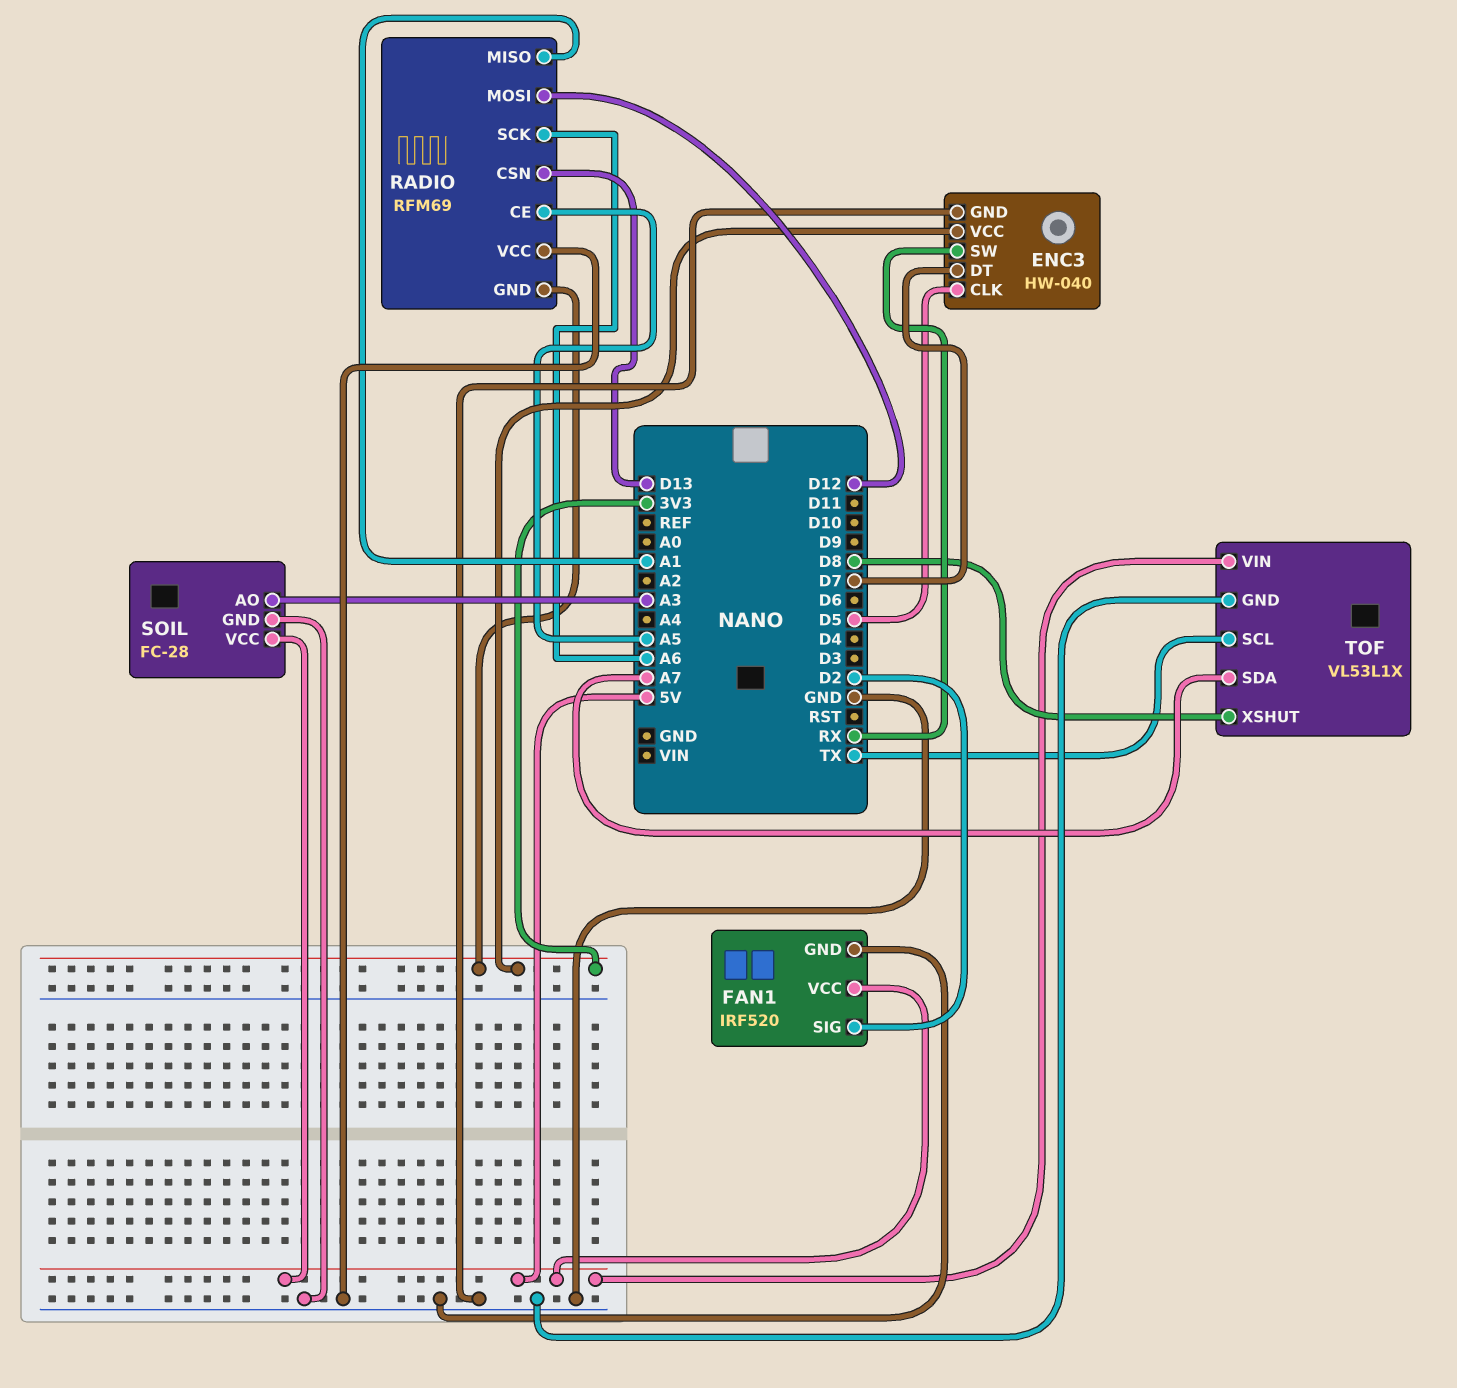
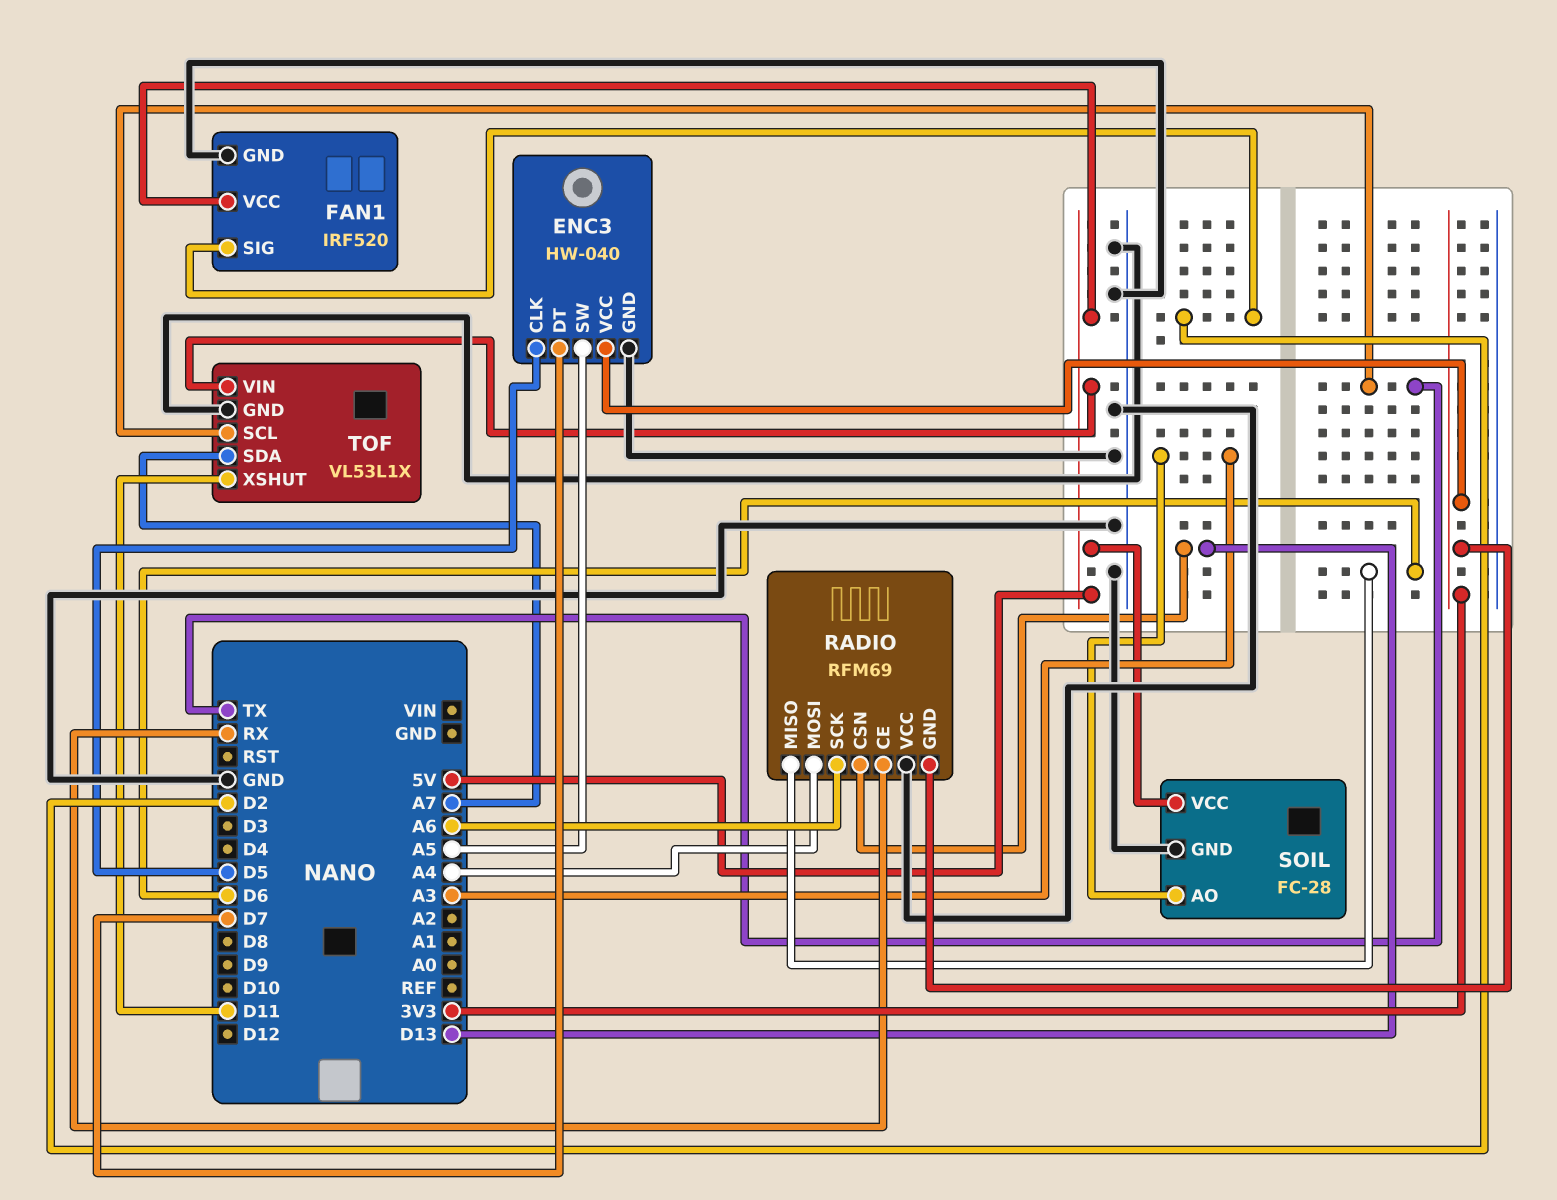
ENC3 pin SW: RX -> A5
RADIO pin CE: A5 -> RX
RADIO pin MISO: A1 -> D6
RADIO pin MOSI: D12 -> A4
TOF pin XSHUT: D8 -> D11

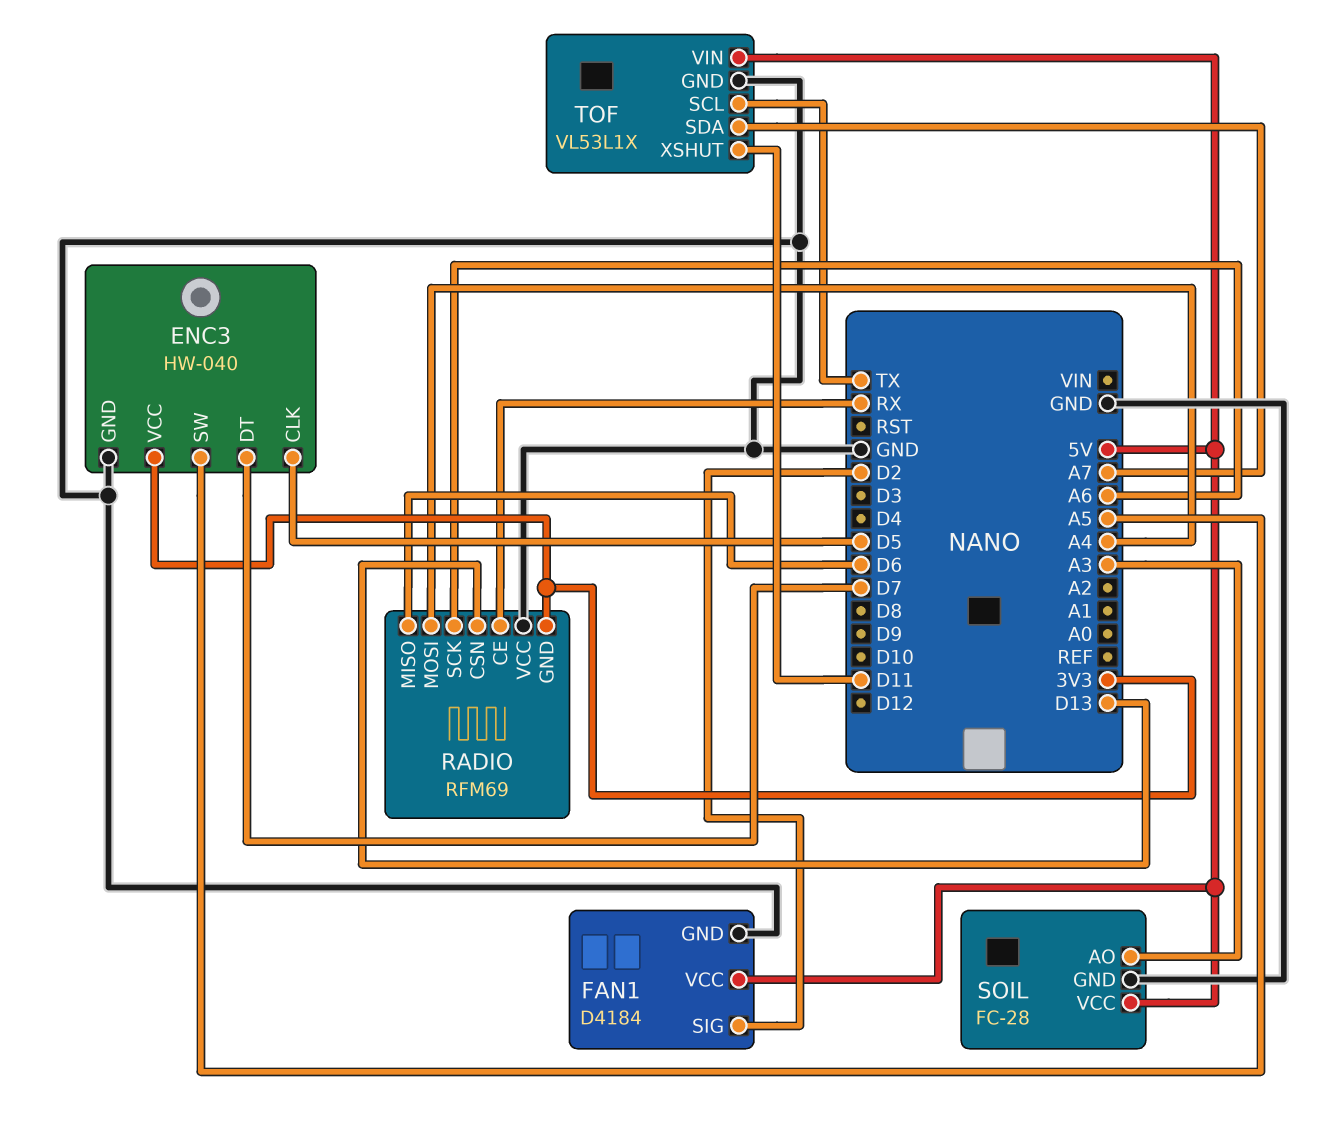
FAN1: IRF520 -> D4184

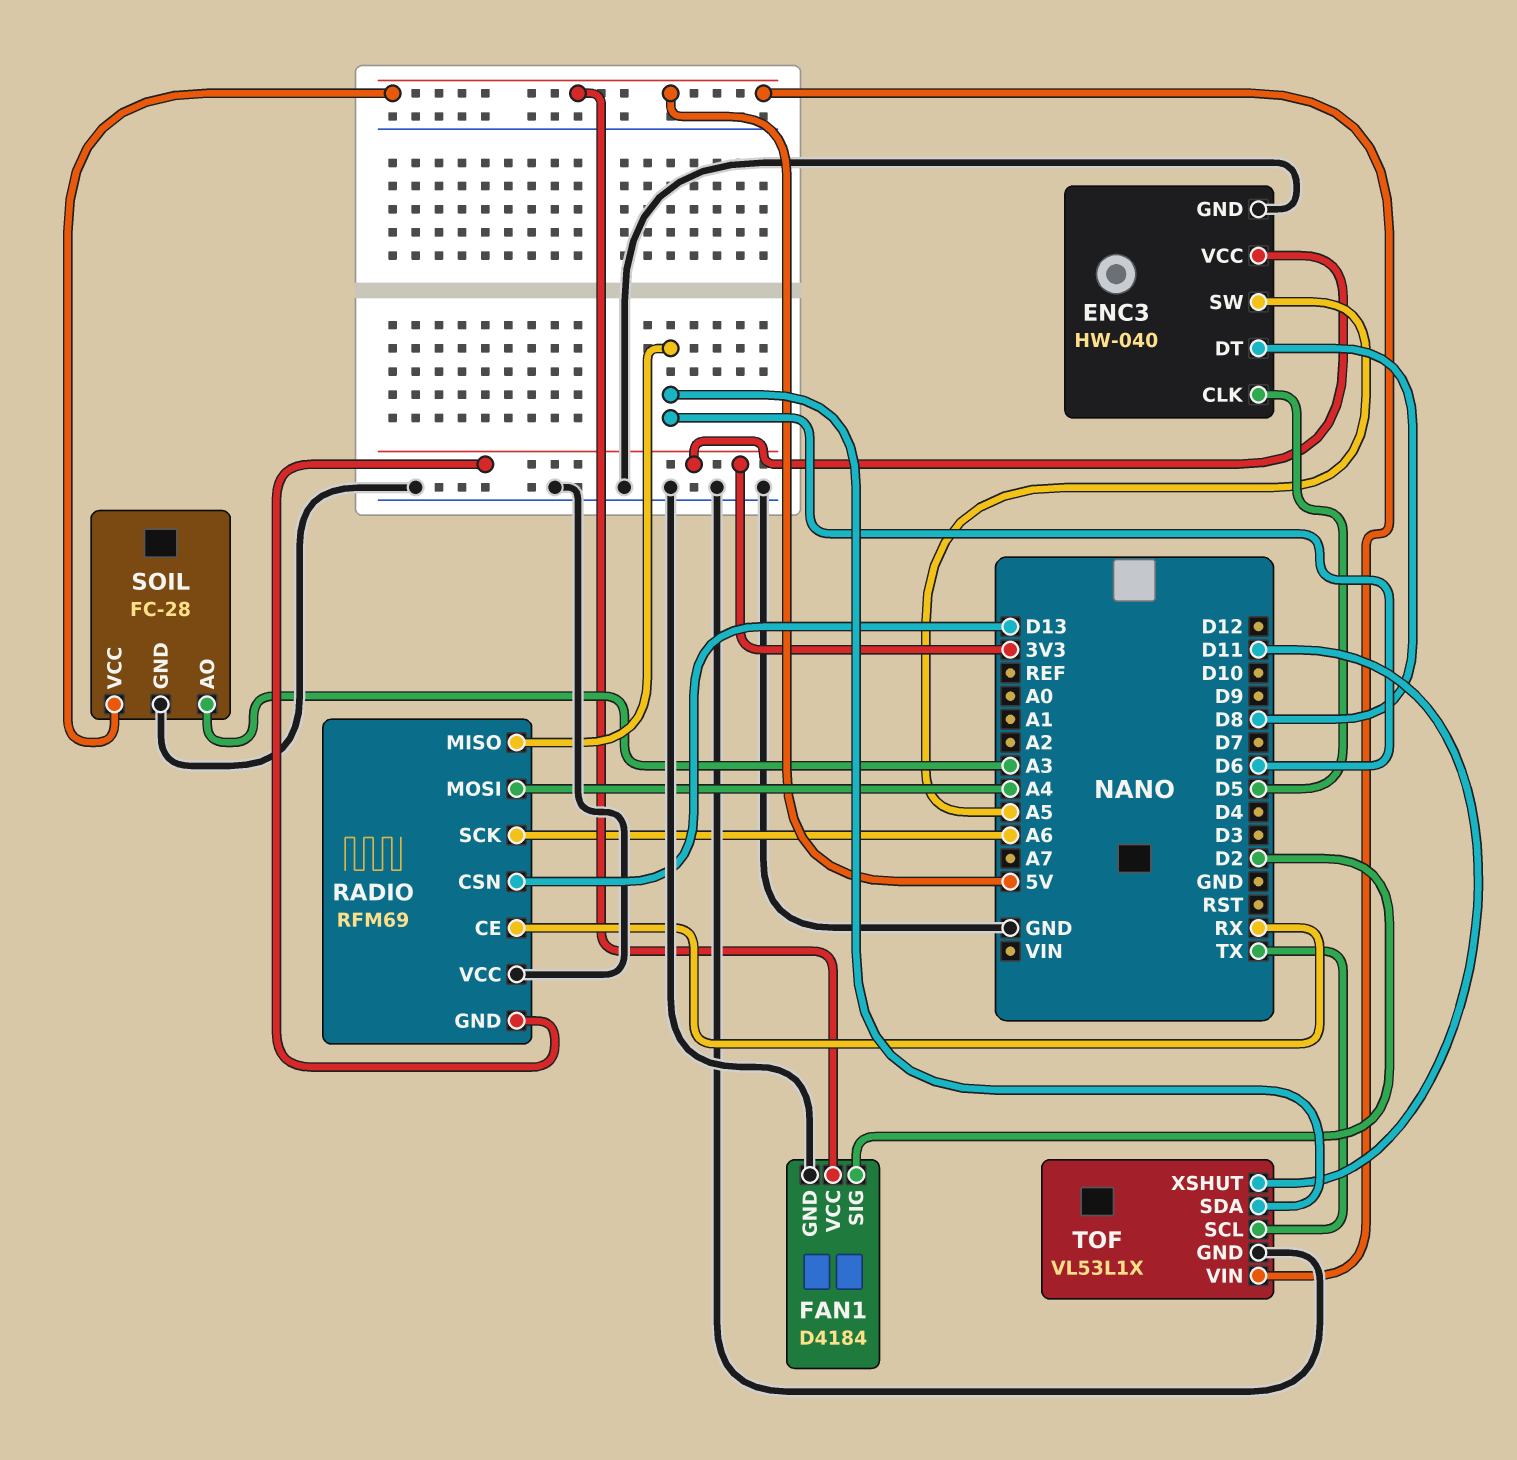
ENC3 pin DT: D7 -> D8
TOF pin SDA: A7 -> D6

